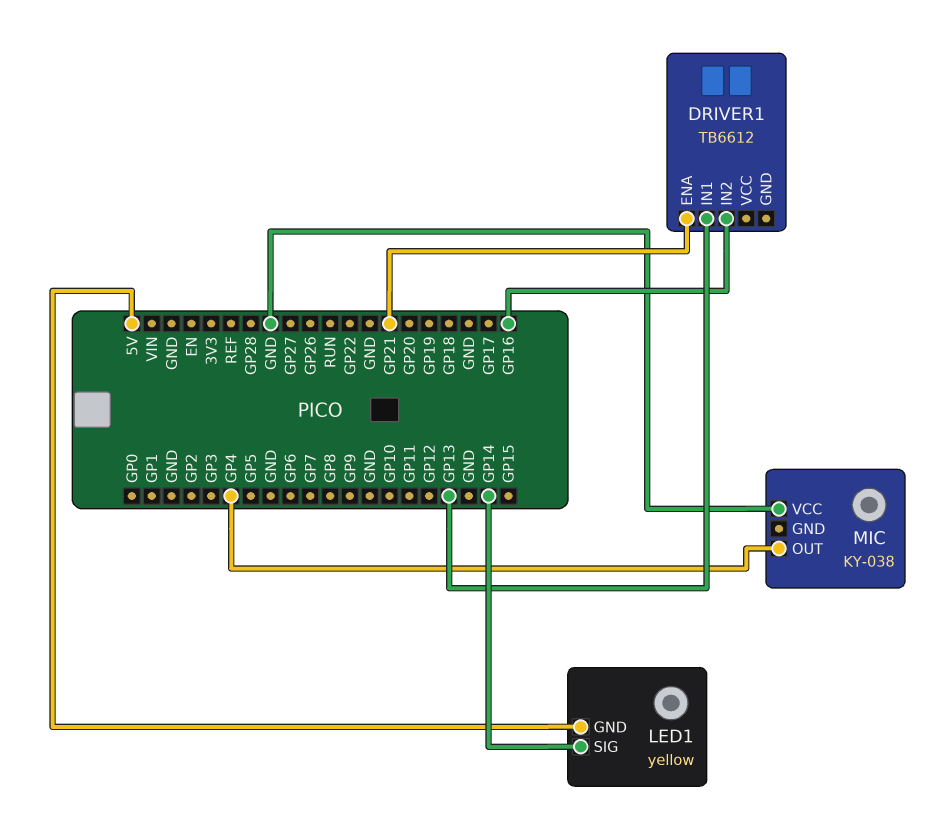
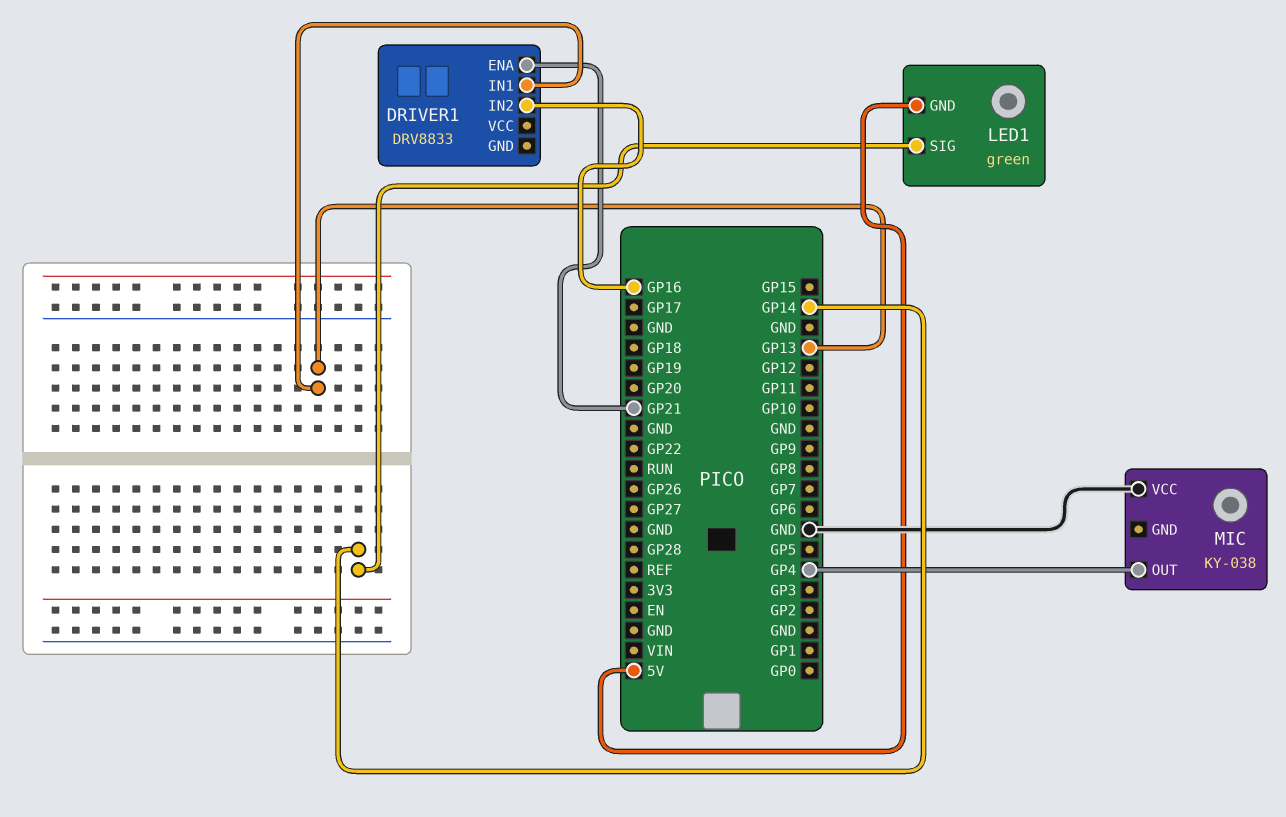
DRIVER1: TB6612 -> DRV8833
LED1: yellow -> green

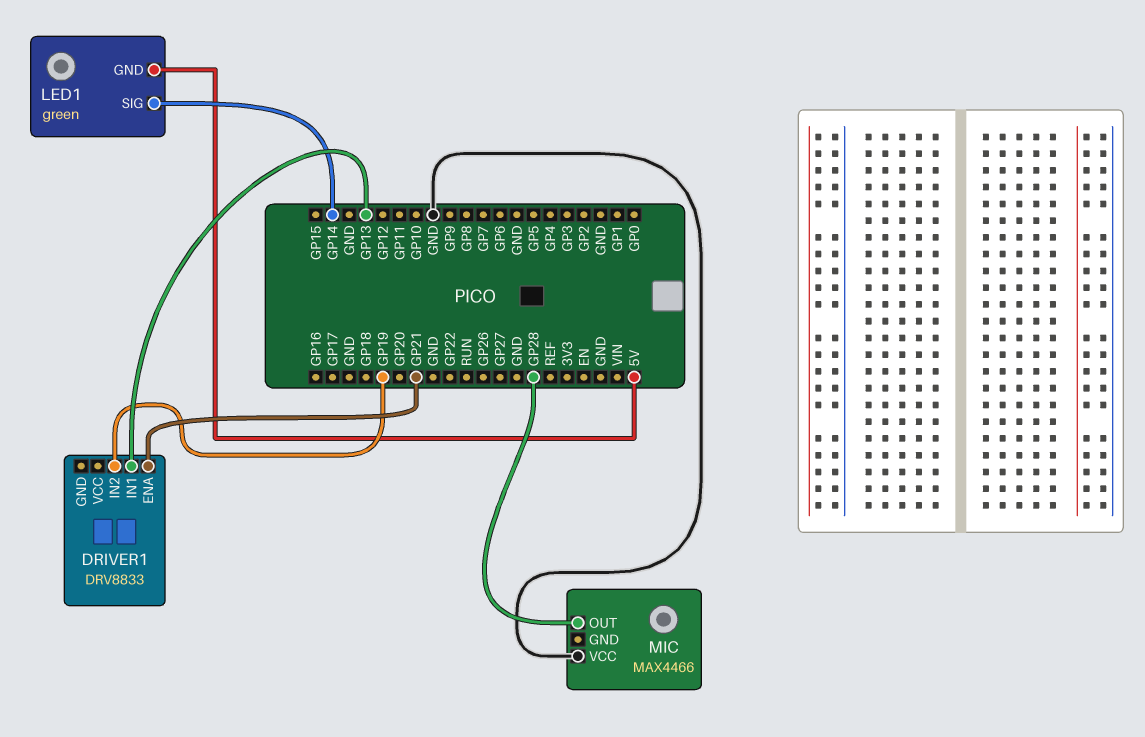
DRIVER1 pin IN2: GP16 -> GP19
MIC: KY-038 -> MAX4466
MIC pin OUT: GP4 -> GP28

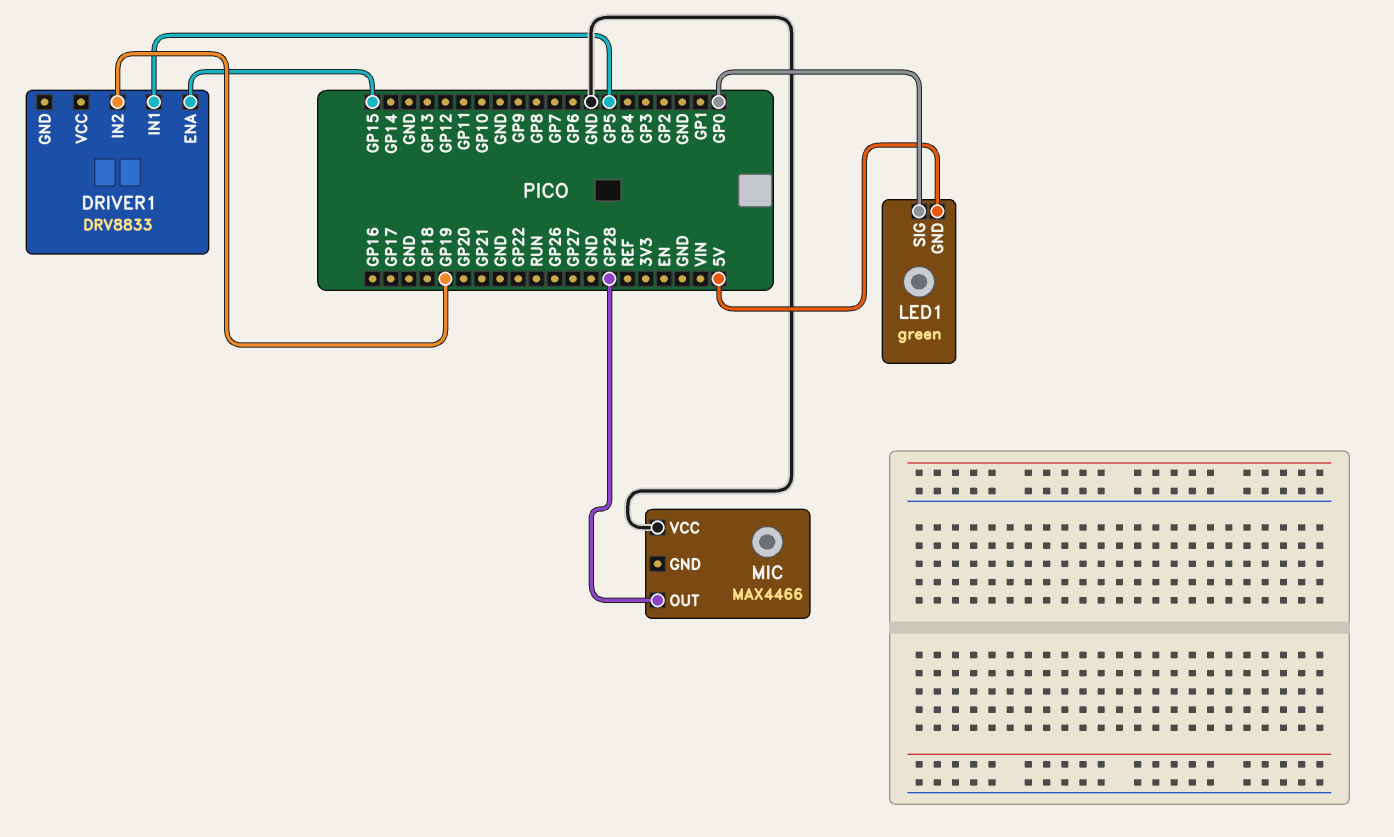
DRIVER1 pin ENA: GP21 -> GP15
DRIVER1 pin IN1: GP13 -> GP5
LED1 pin SIG: GP14 -> GP0

